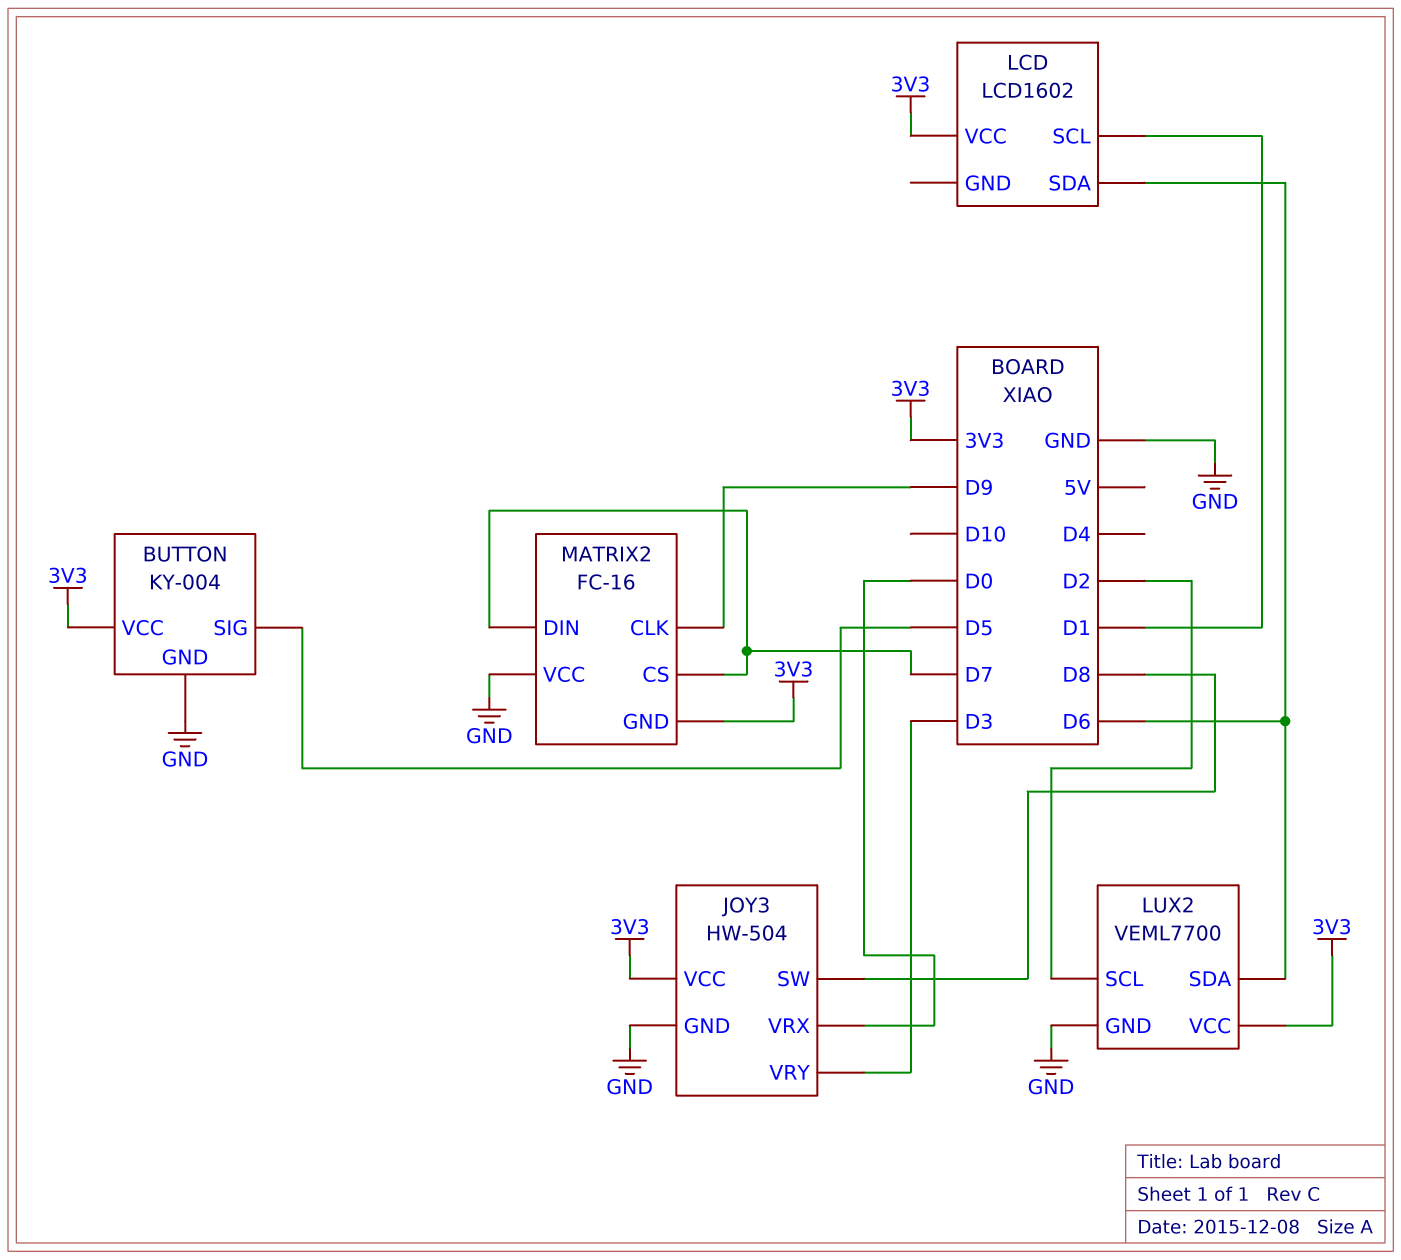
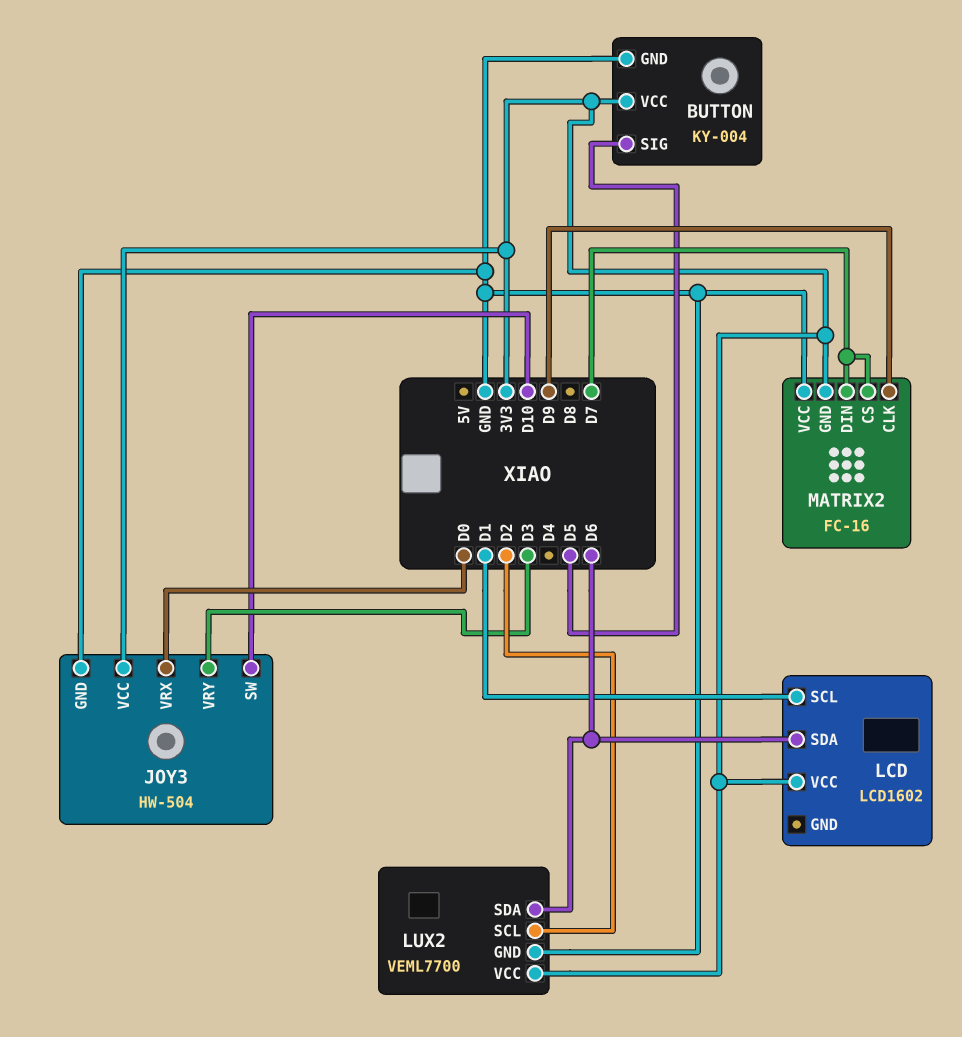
JOY3 pin SW: D8 -> D10

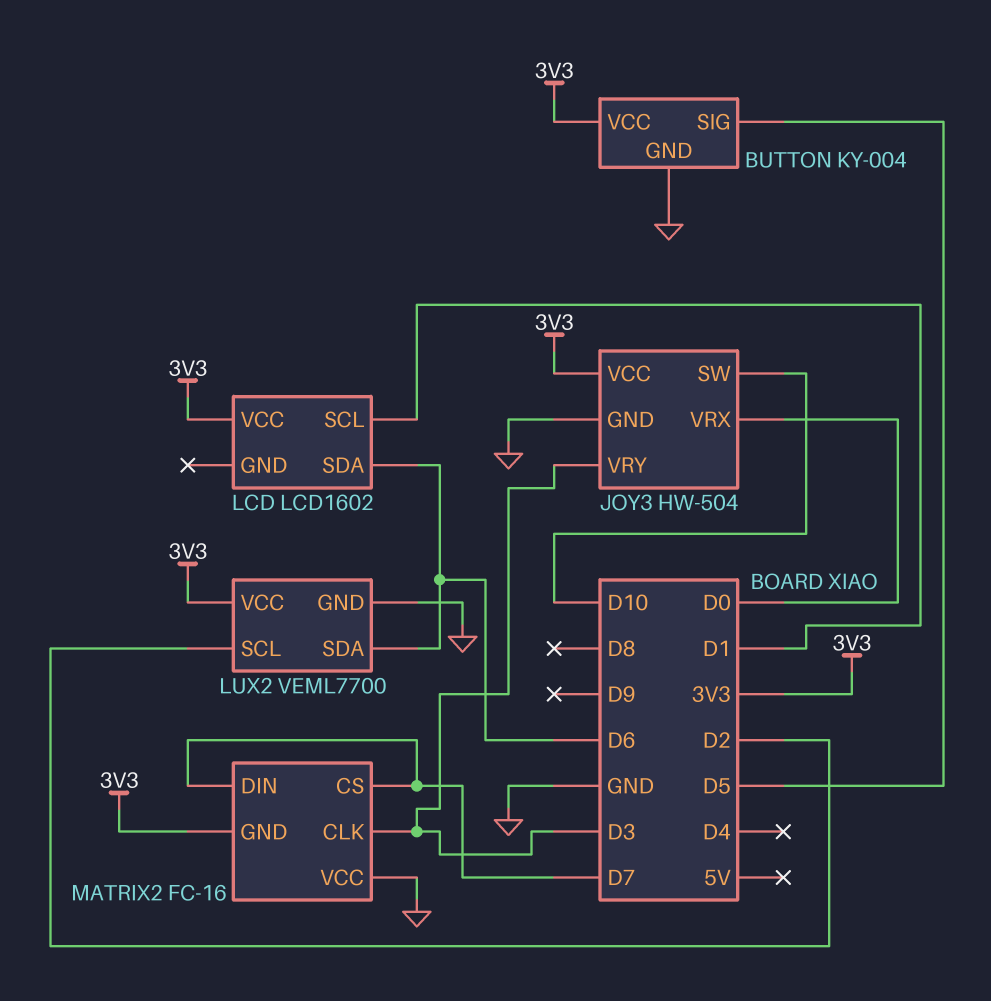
MATRIX2 pin CLK: D9 -> D3

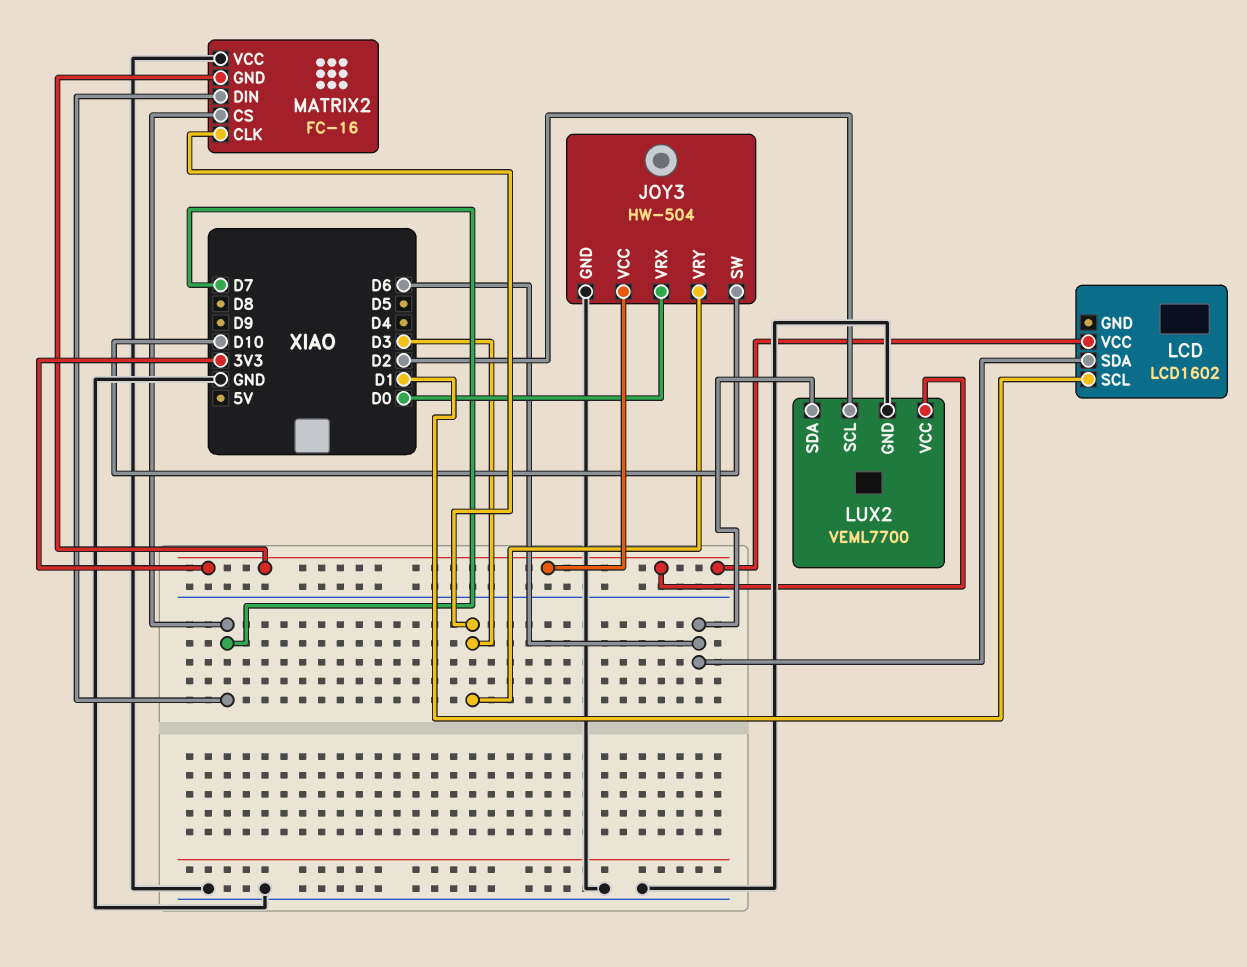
BUTTON: KY-004 -> none
BUTTON pin GND: GND -> none
BUTTON pin SIG: D5 -> none
BUTTON pin VCC: 3V3 -> none

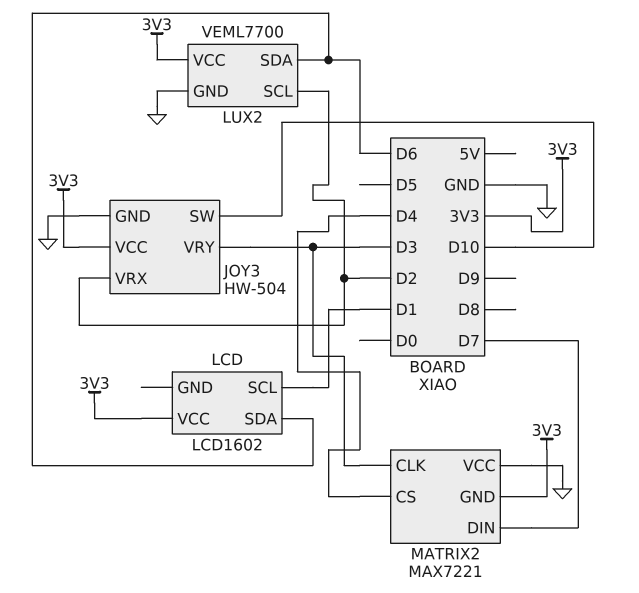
JOY3 pin VRX: D0 -> D2
MATRIX2: FC-16 -> MAX7221
MATRIX2 pin CS: D7 -> D4

